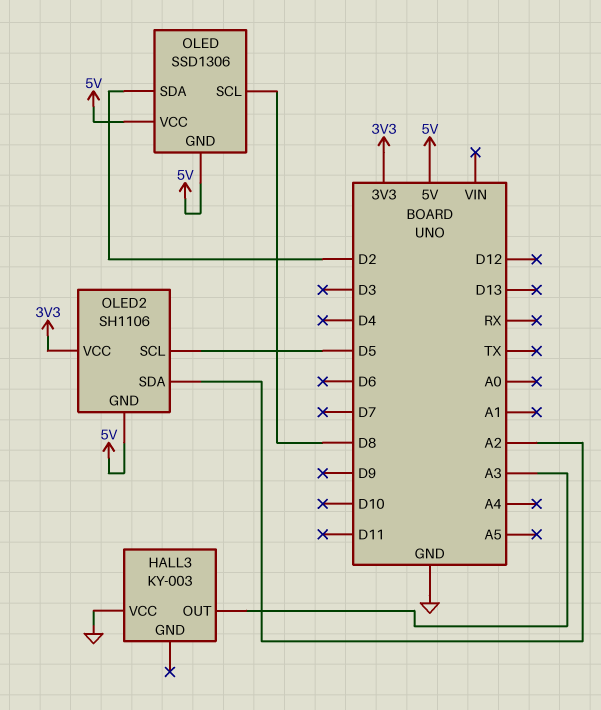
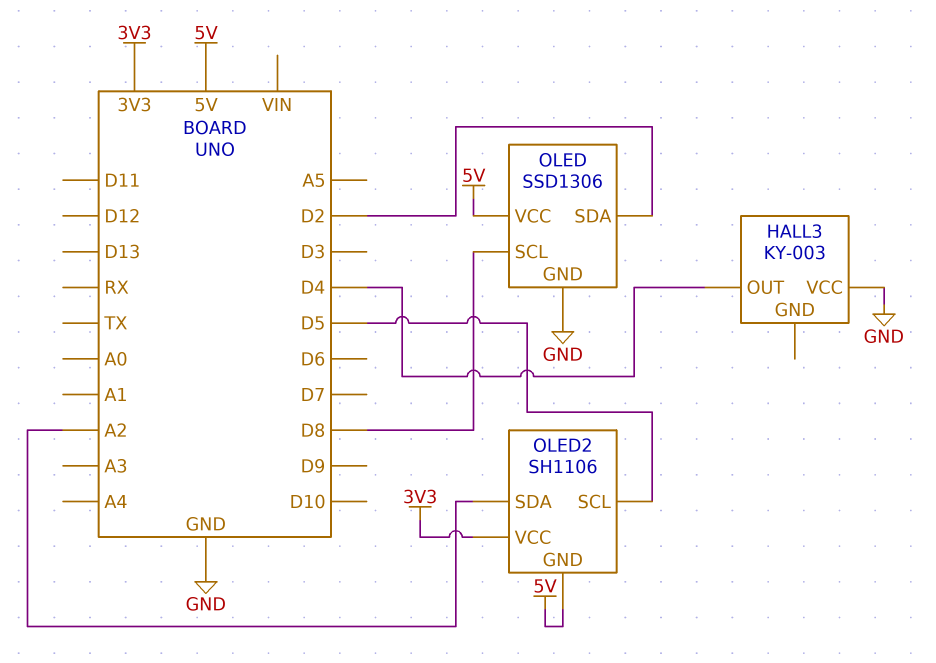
HALL3 pin OUT: A3 -> D4
OLED pin GND: 5V -> GND

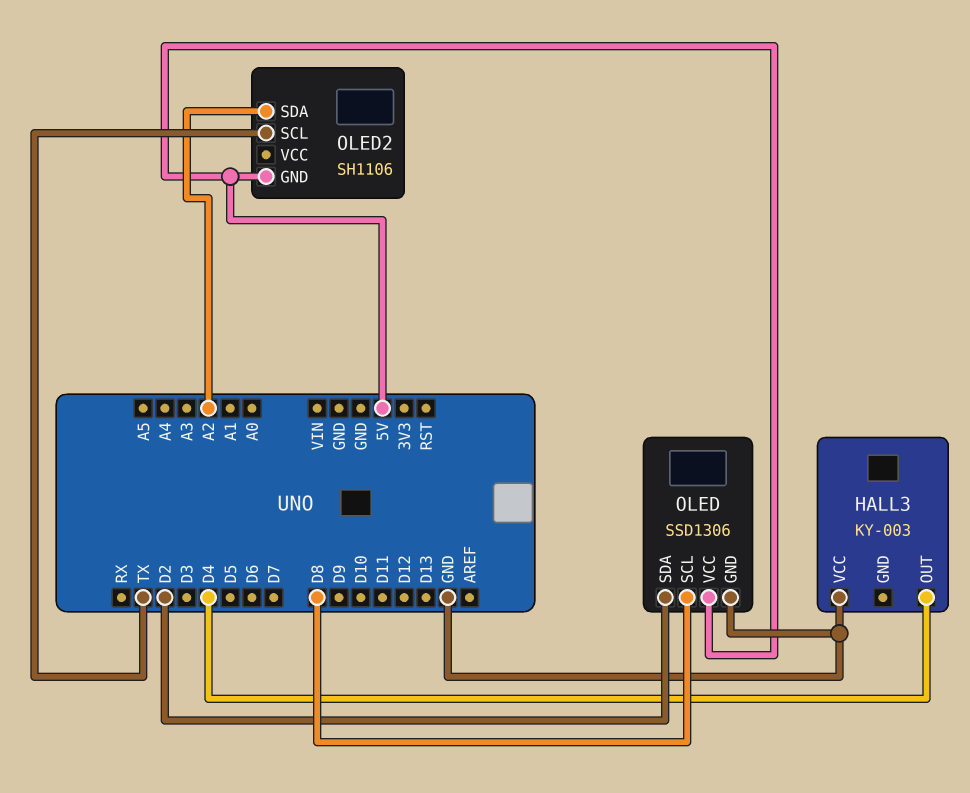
OLED2 pin SCL: D5 -> TX
OLED2 pin VCC: 3V3 -> none

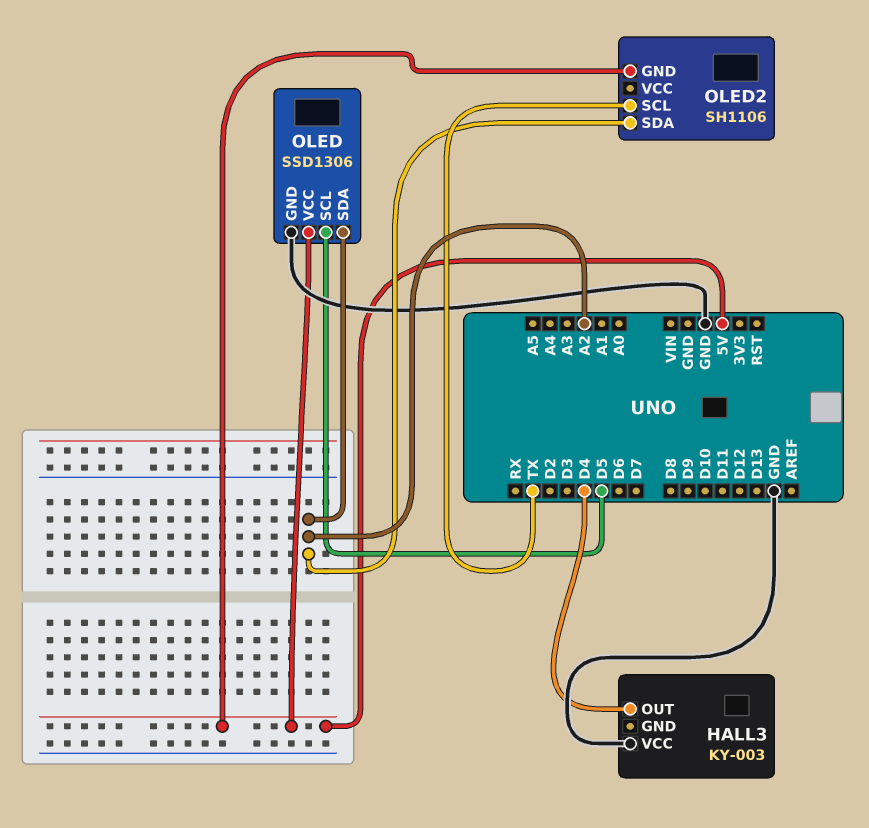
OLED pin SCL: D8 -> D5
OLED pin SDA: D2 -> A2

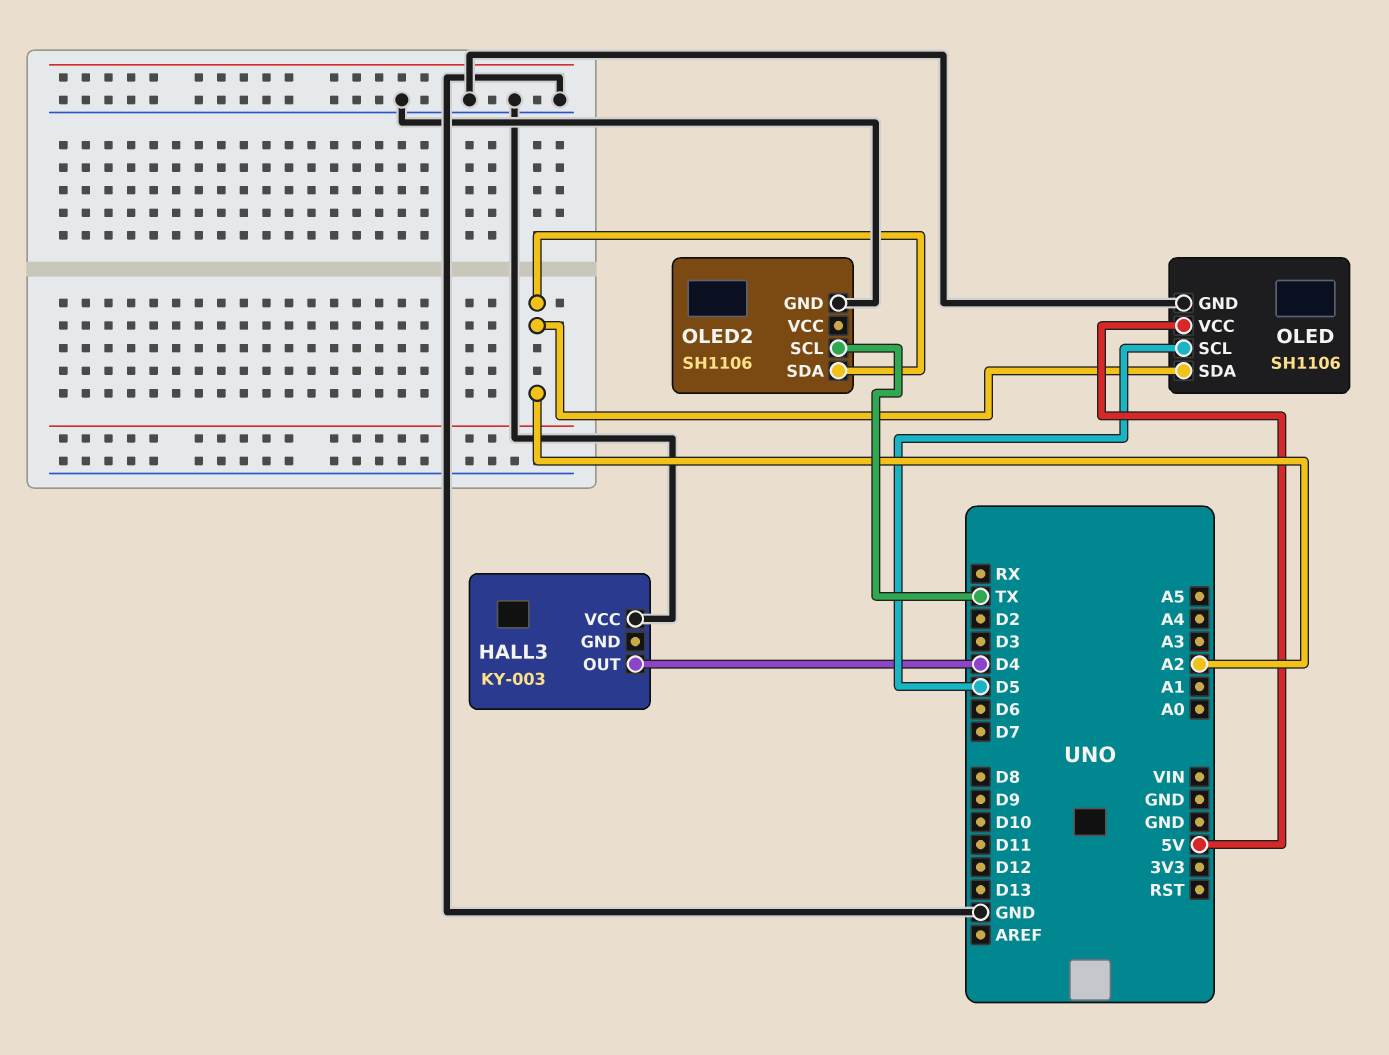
OLED: SSD1306 -> SH1106
OLED2 pin GND: 5V -> GND

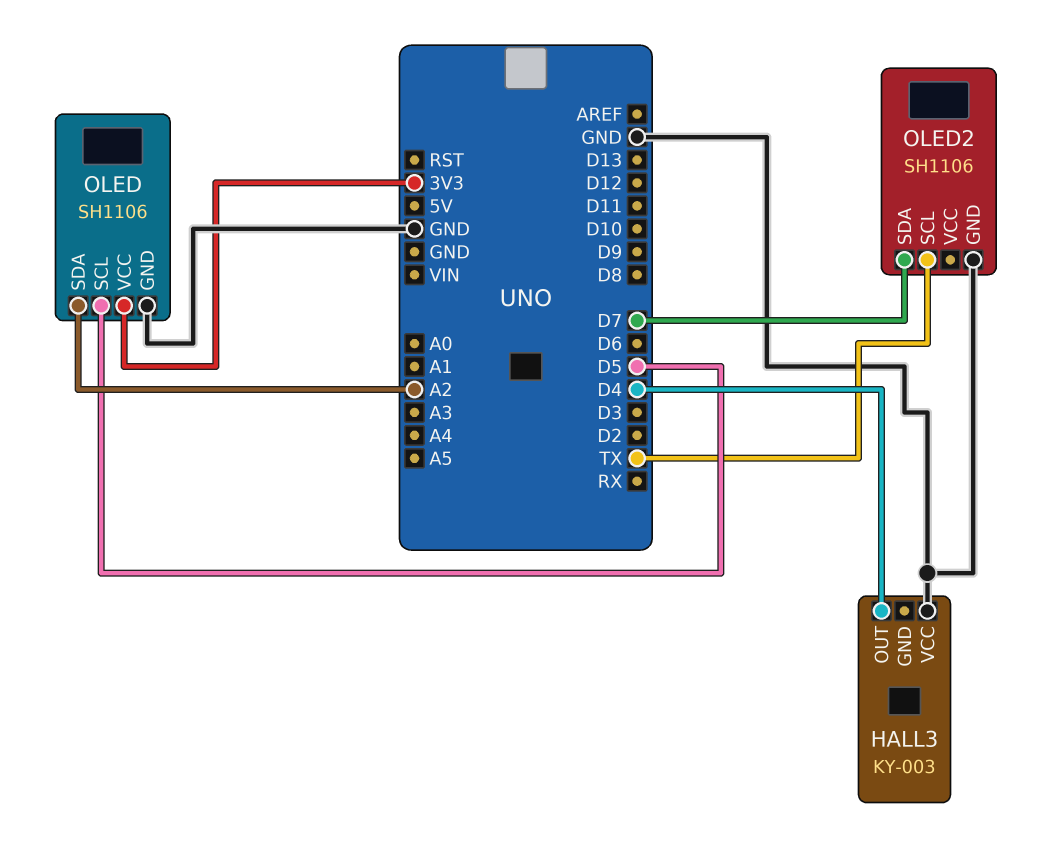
OLED pin VCC: 5V -> 3V3
OLED2 pin SDA: A2 -> D7

